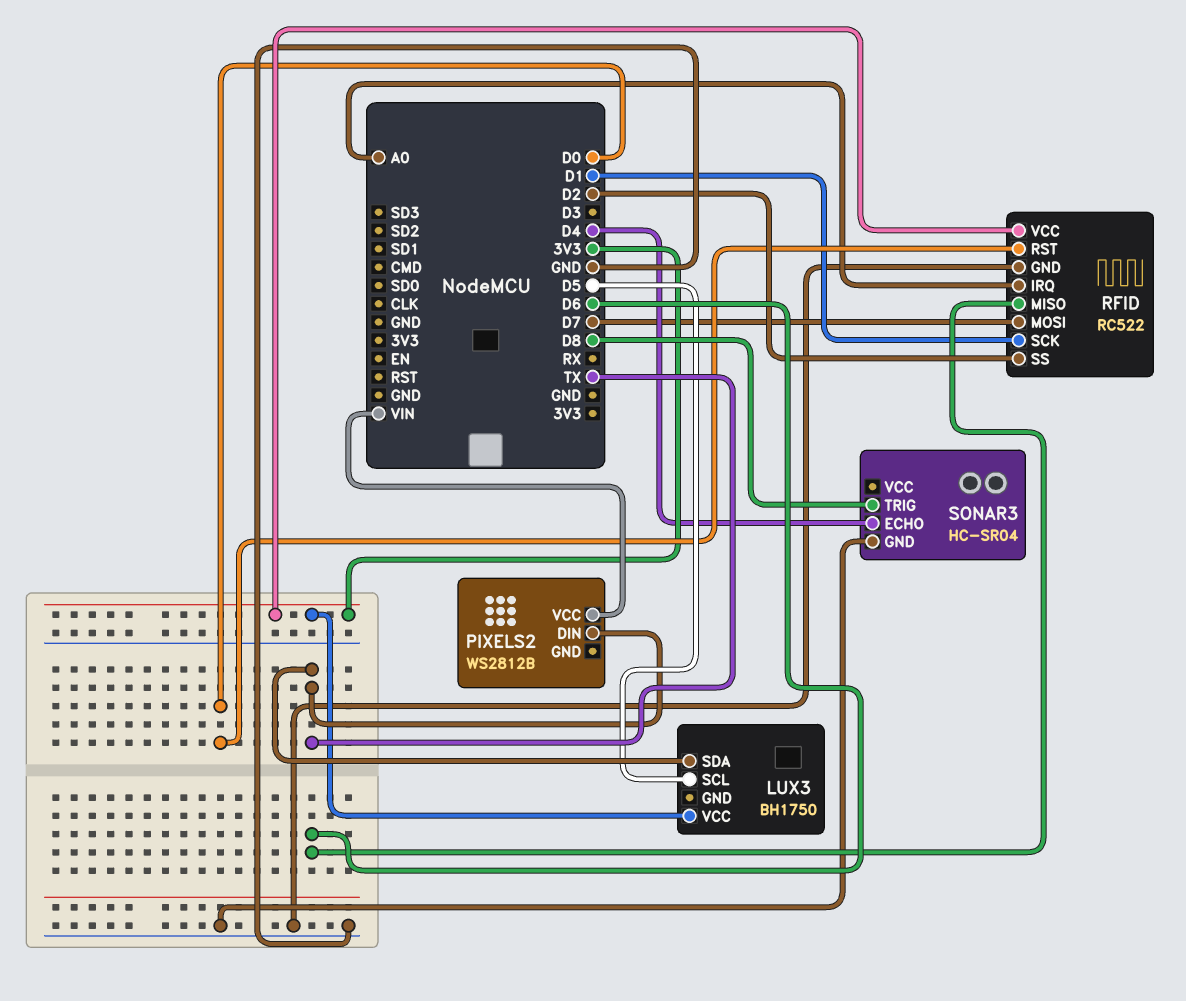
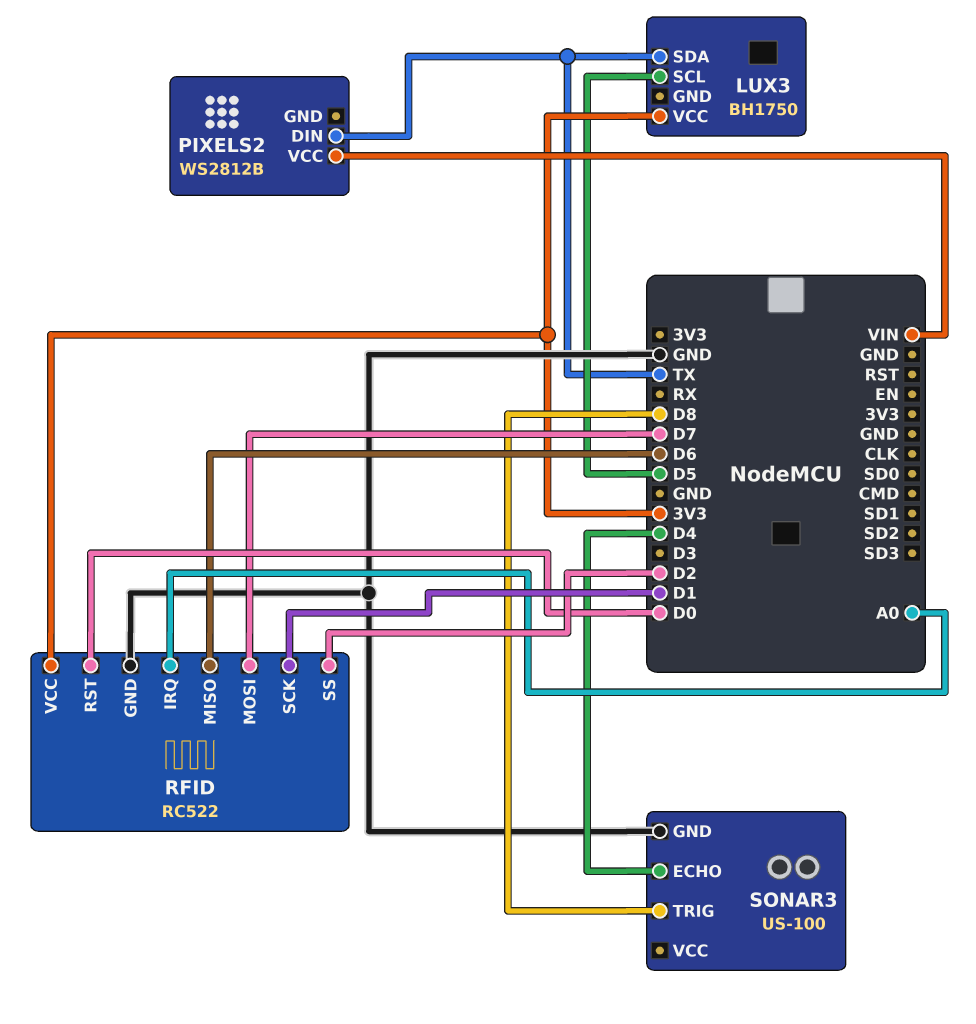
SONAR3: HC-SR04 -> US-100

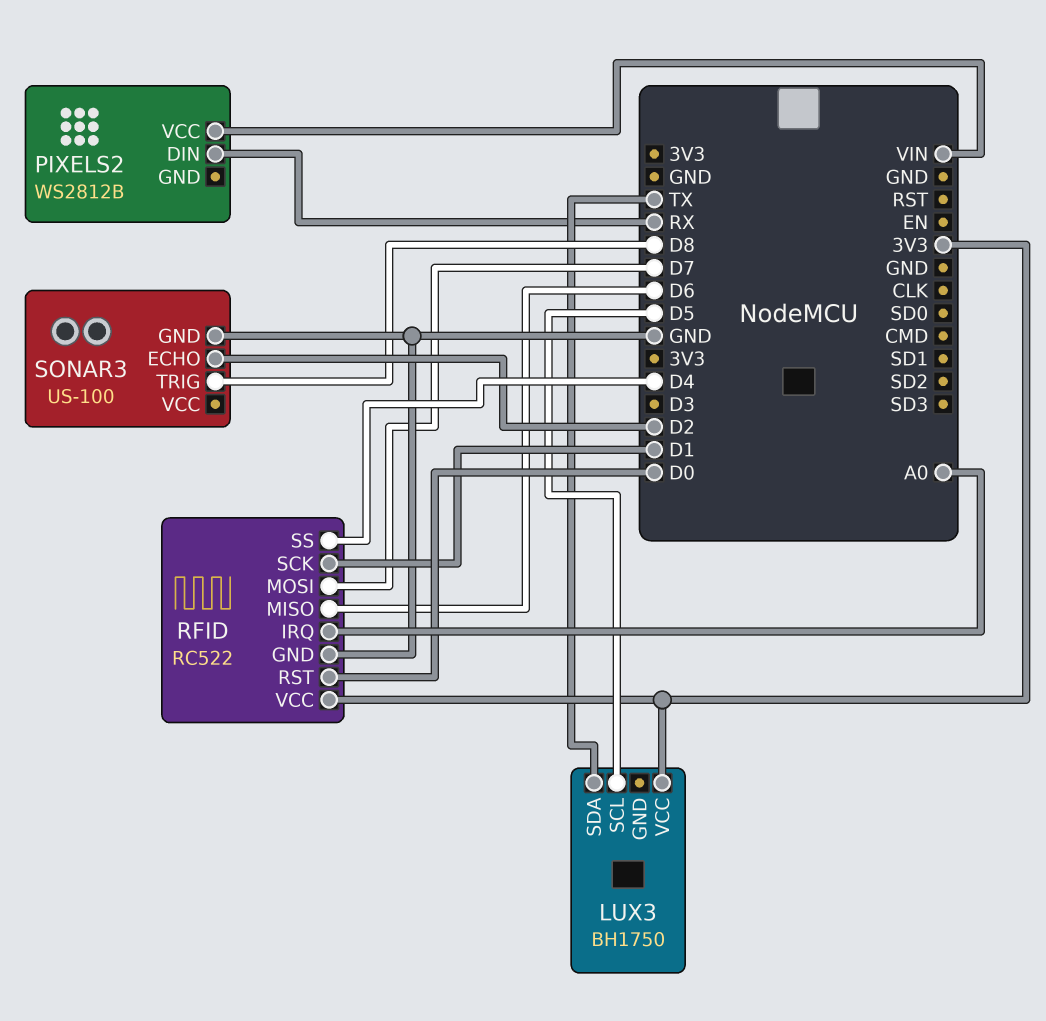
PIXELS2 pin DIN: TX -> RX
RFID pin SS: D2 -> D4
SONAR3 pin ECHO: D4 -> D2

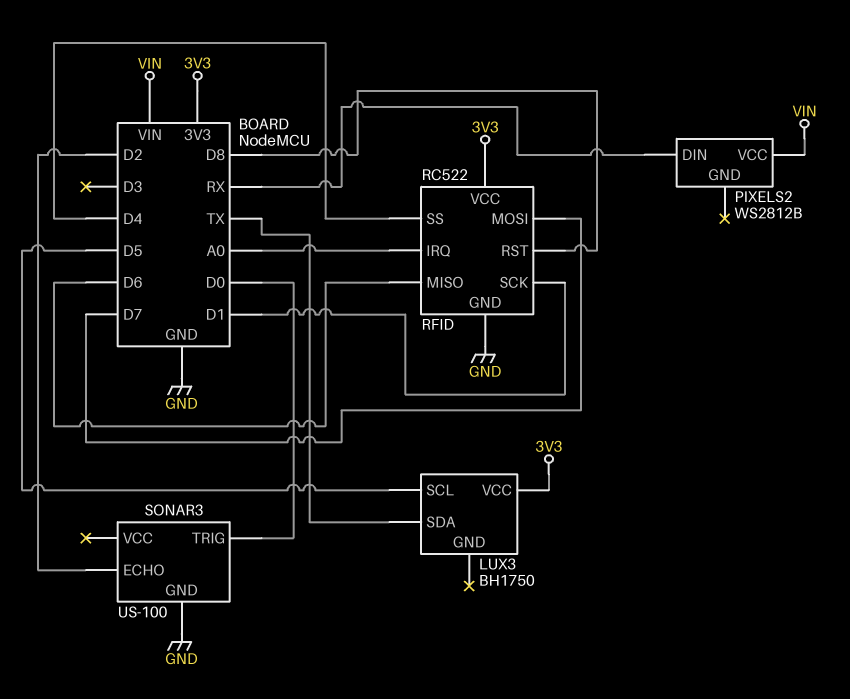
RFID pin RST: D0 -> D8
SONAR3 pin TRIG: D8 -> D0

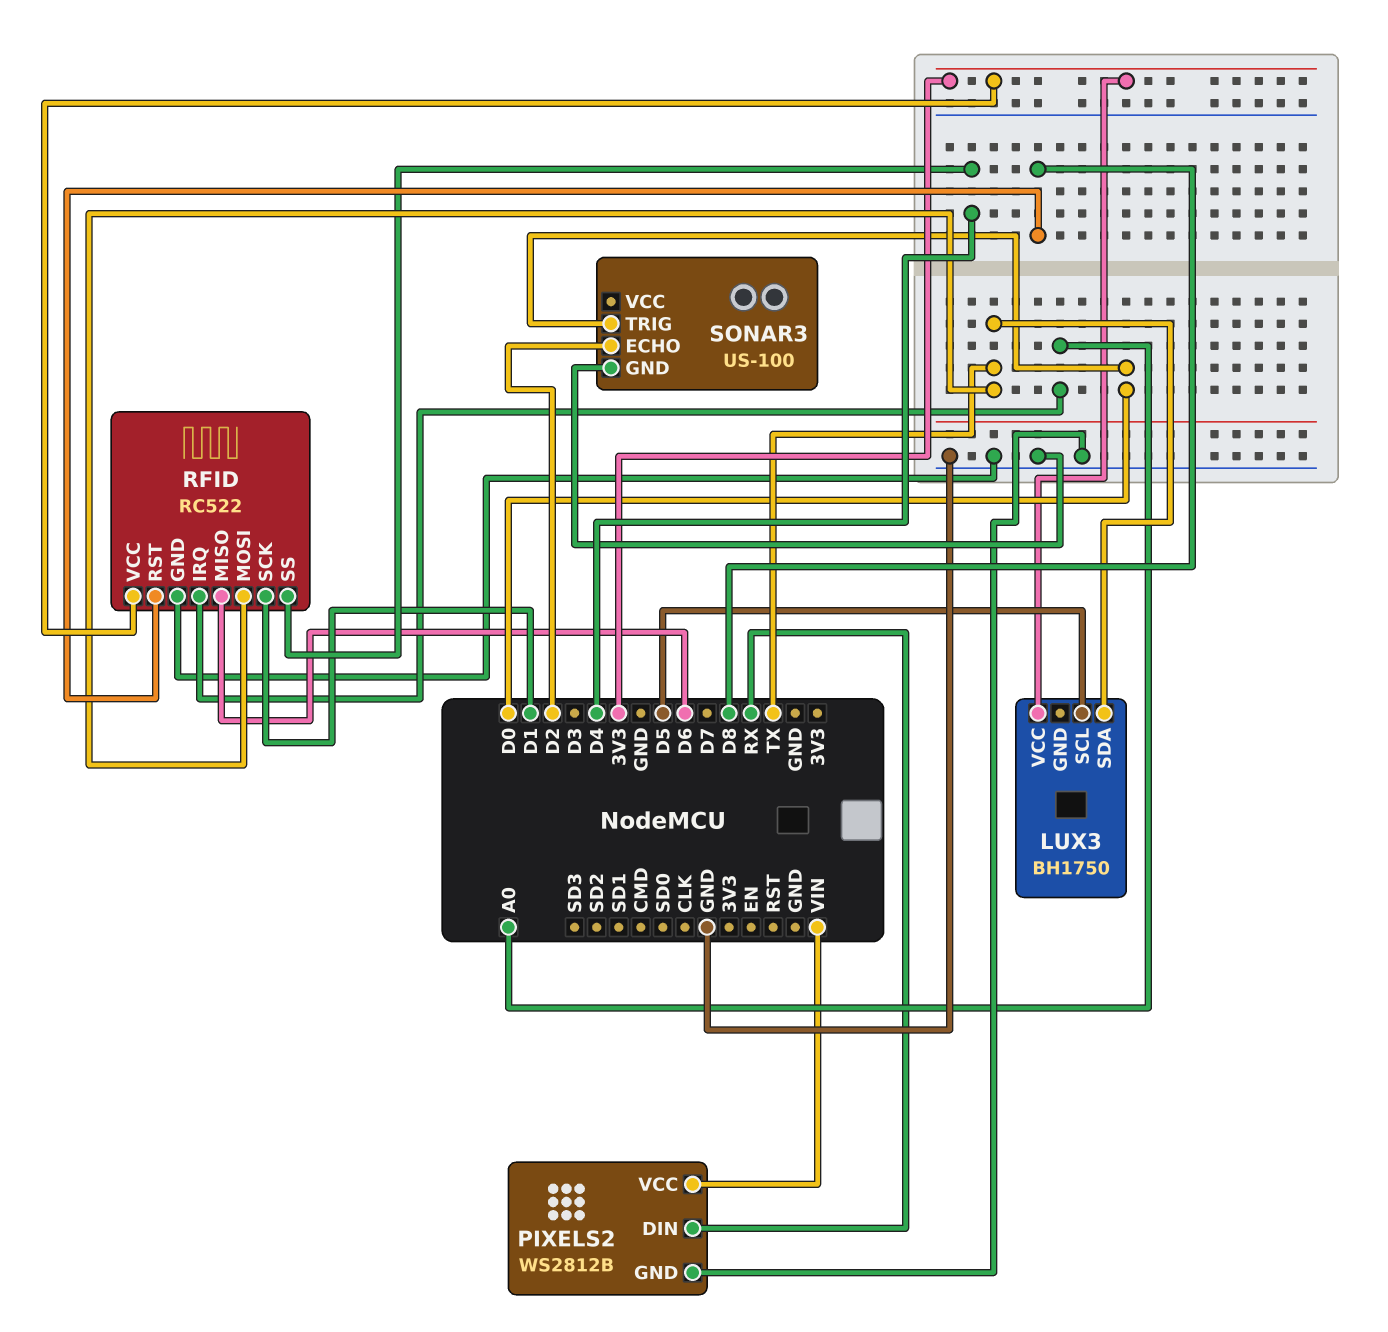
PIXELS2 pin GND: none -> GND
RFID pin MOSI: D7 -> TX

